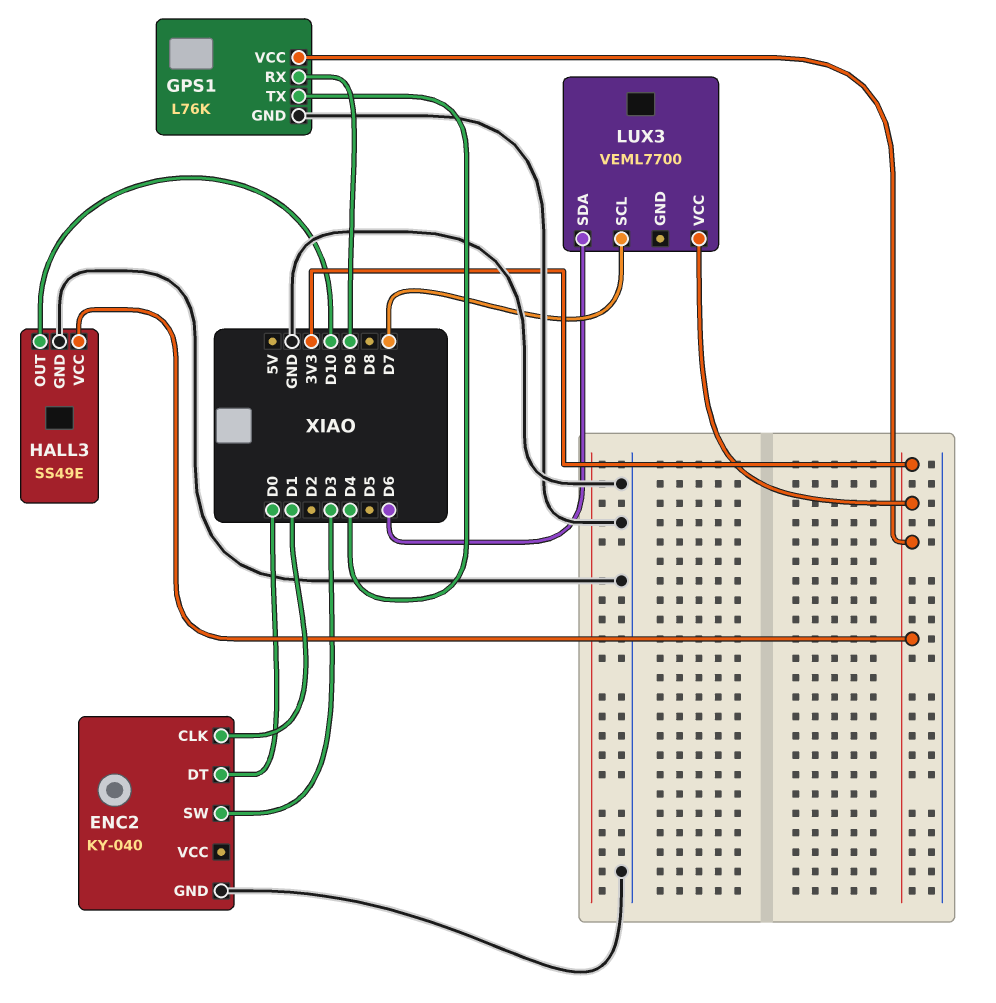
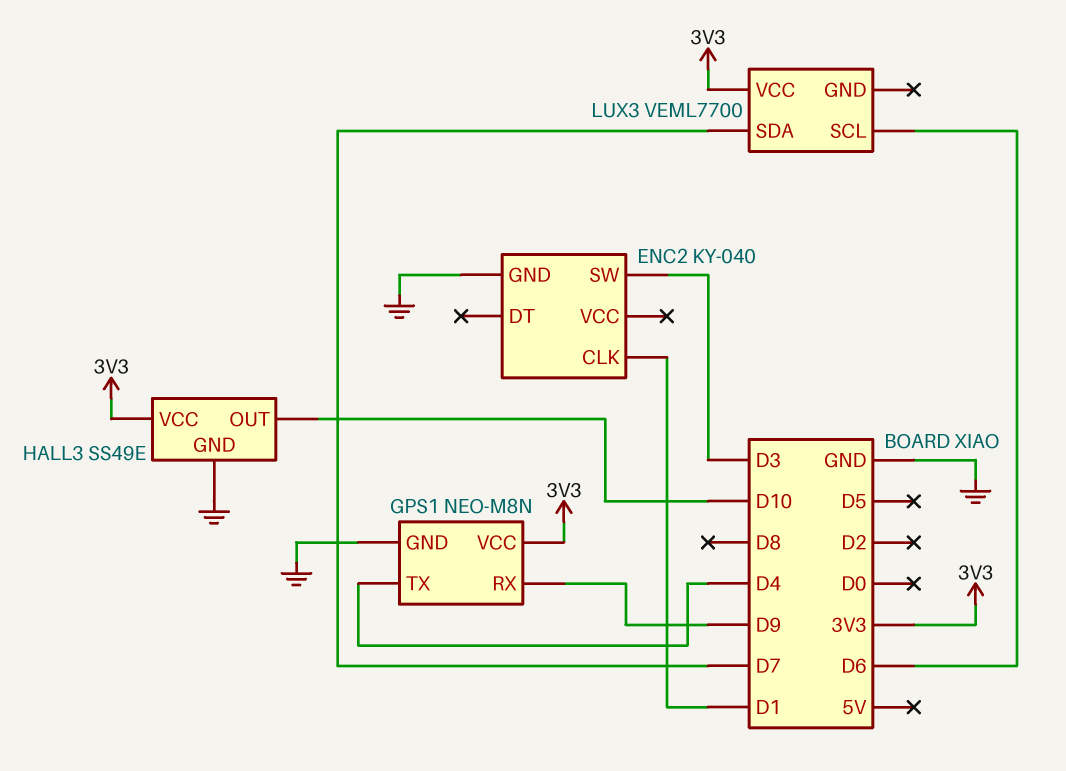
ENC2 pin DT: D0 -> none
GPS1: L76K -> NEO-M8N
LUX3 pin SCL: D7 -> D6
LUX3 pin SDA: D6 -> D7

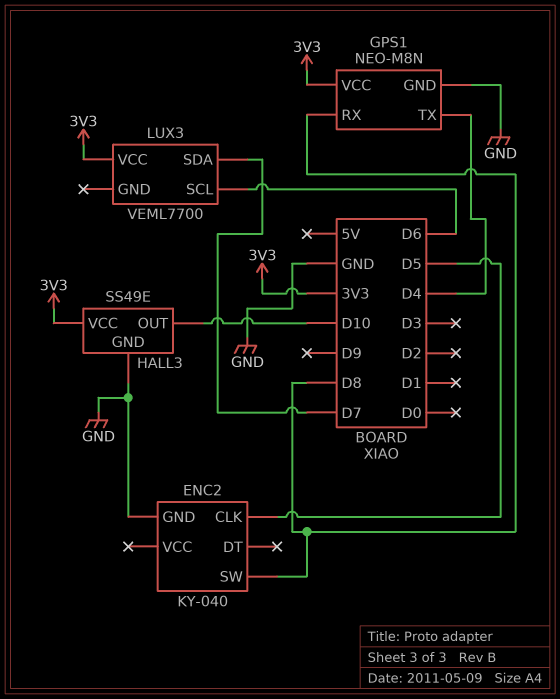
ENC2 pin CLK: D1 -> D5
ENC2 pin SW: D3 -> D8
GPS1 pin RX: D9 -> D8

